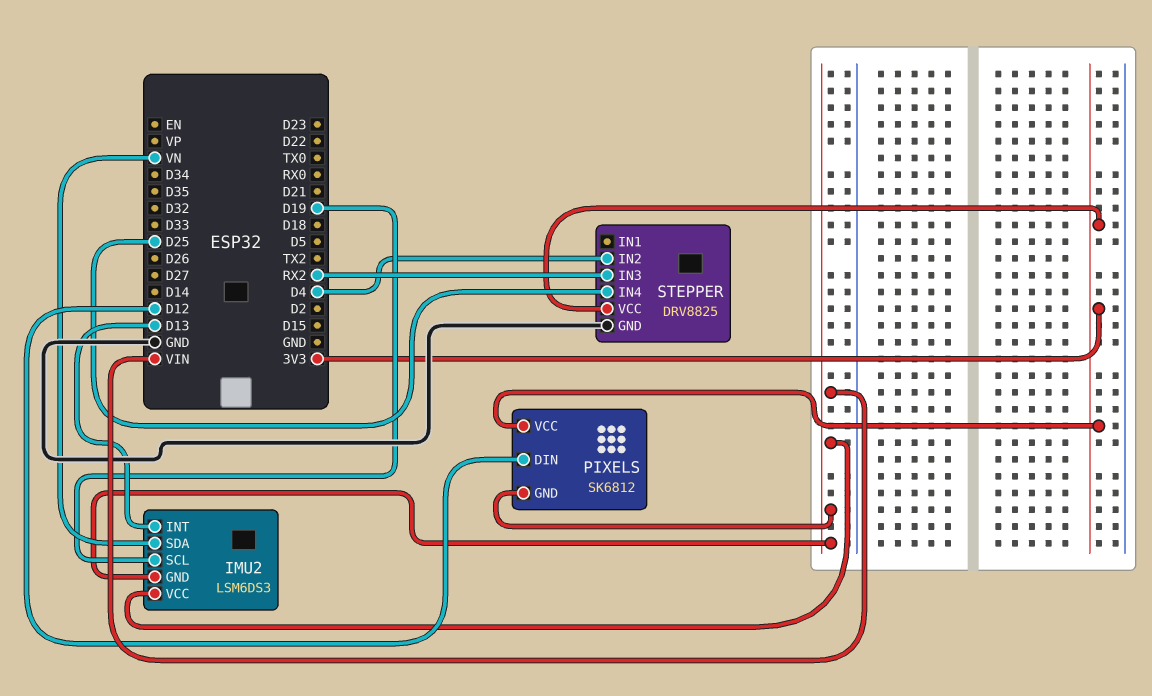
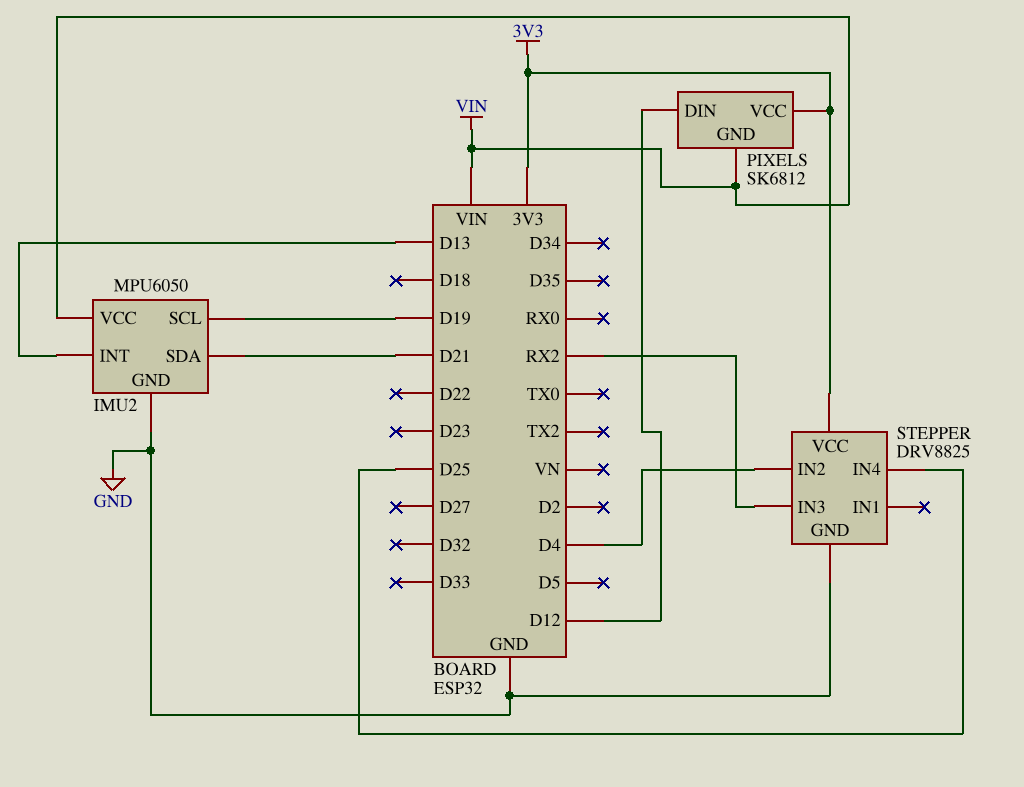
IMU2: LSM6DS3 -> MPU6050
IMU2 pin GND: VIN -> GND
IMU2 pin SDA: VN -> D21

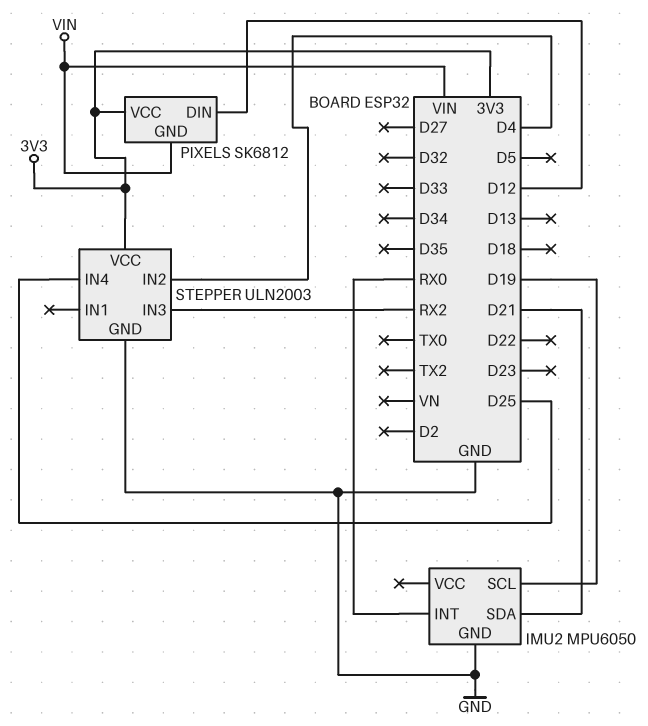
IMU2 pin INT: D13 -> RX0
IMU2 pin VCC: VIN -> none
STEPPER: DRV8825 -> ULN2003

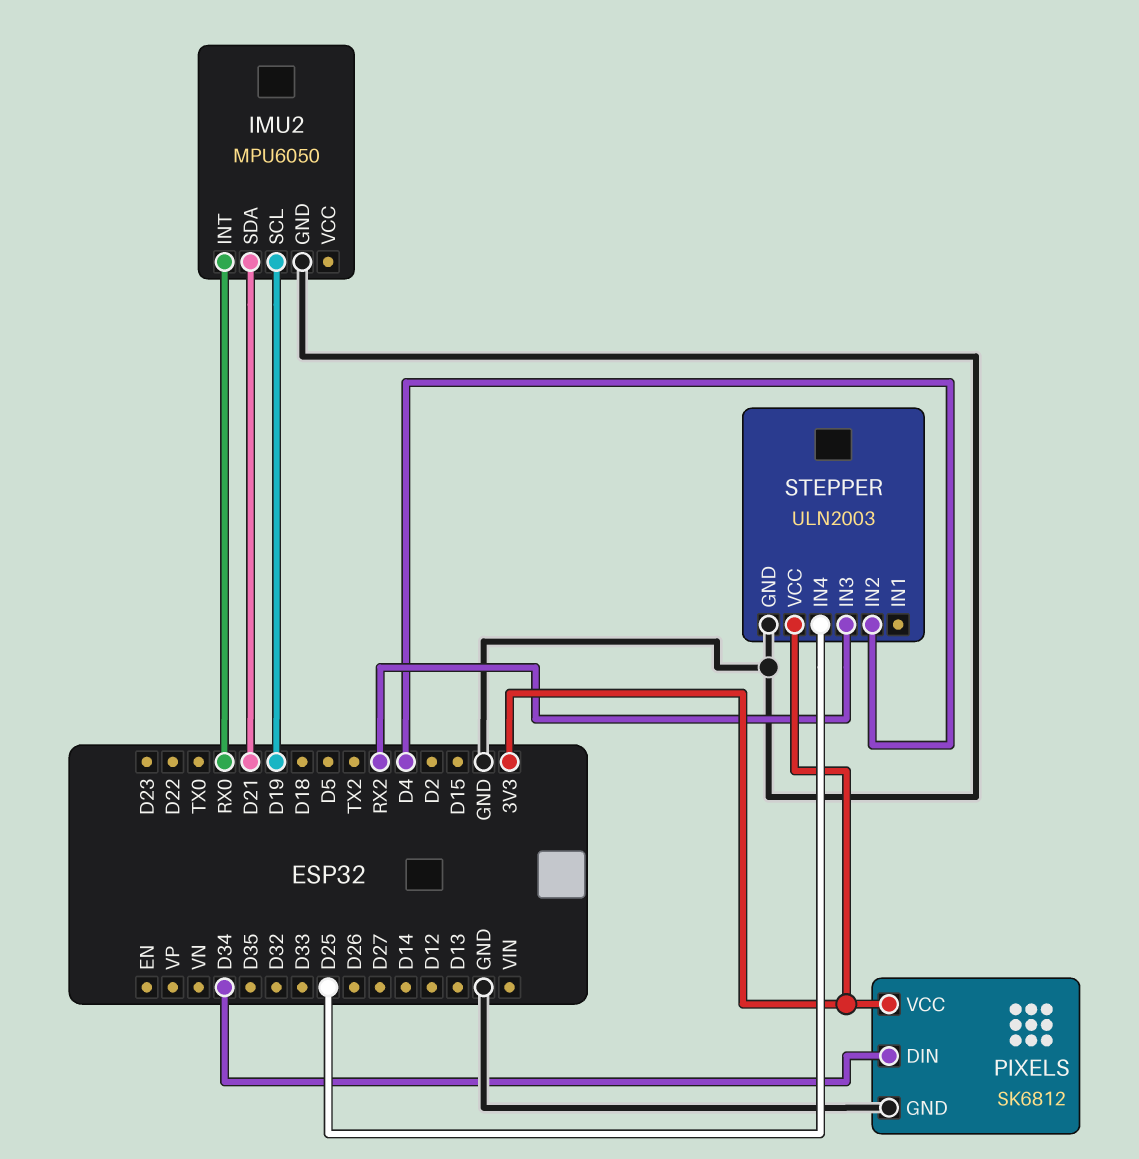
PIXELS pin DIN: D12 -> D34
PIXELS pin GND: VIN -> GND

